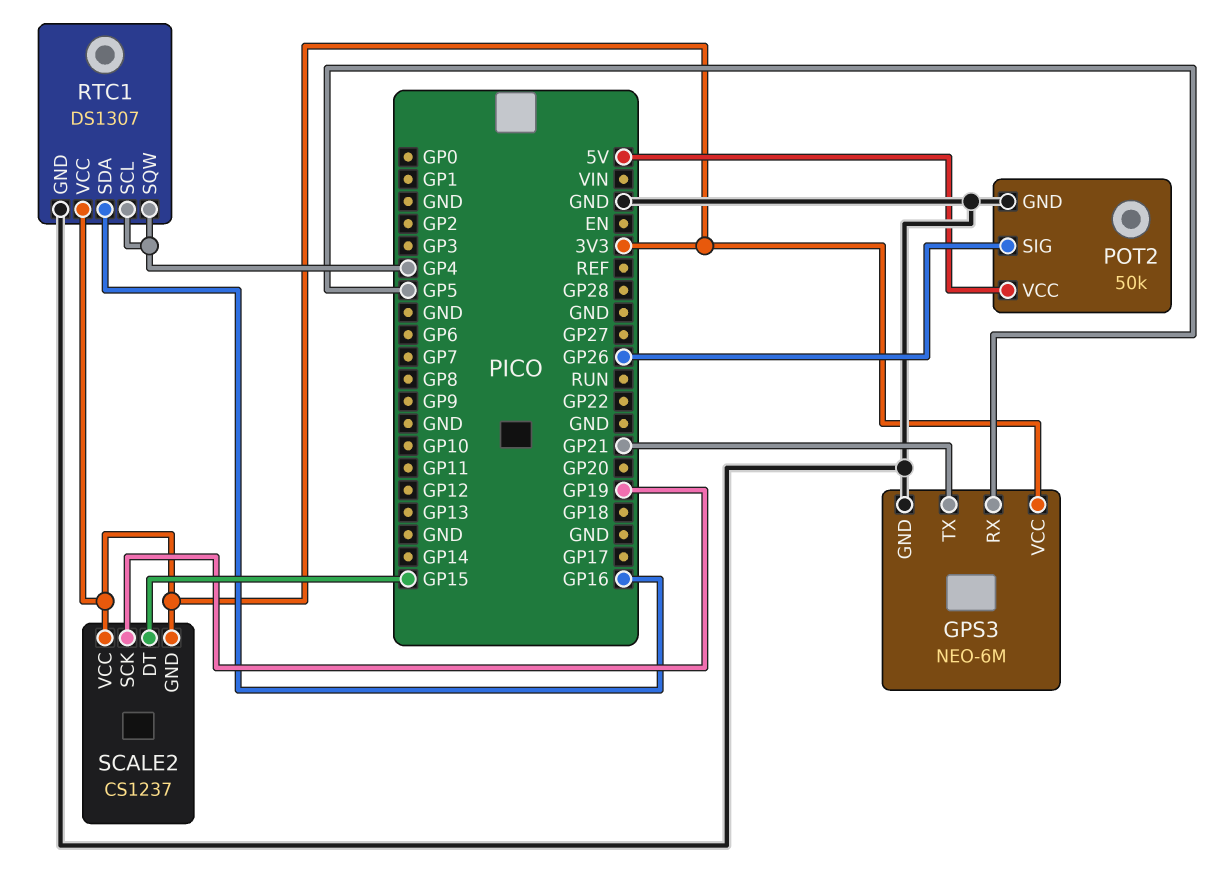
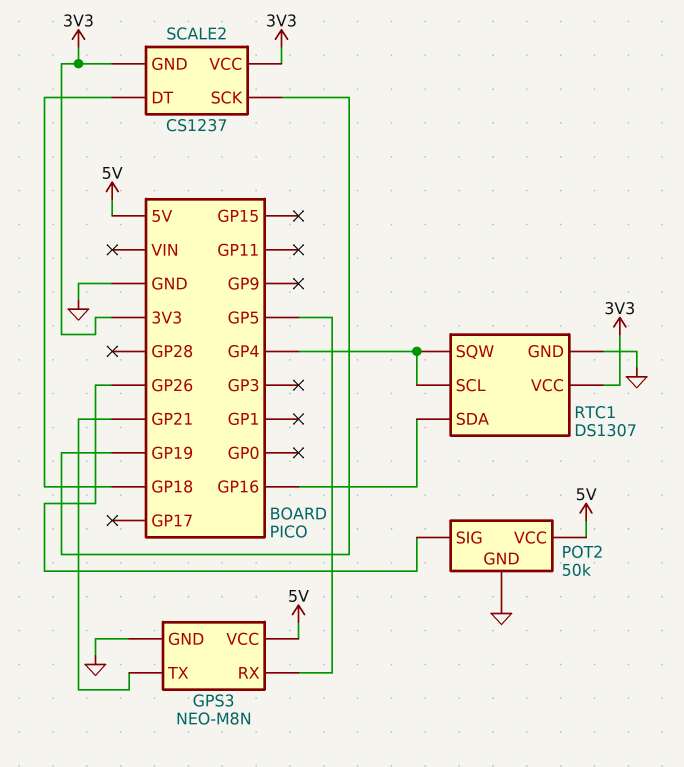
GPS3: NEO-6M -> NEO-M8N
GPS3 pin VCC: 3V3 -> 5V
SCALE2 pin DT: GP15 -> GP18

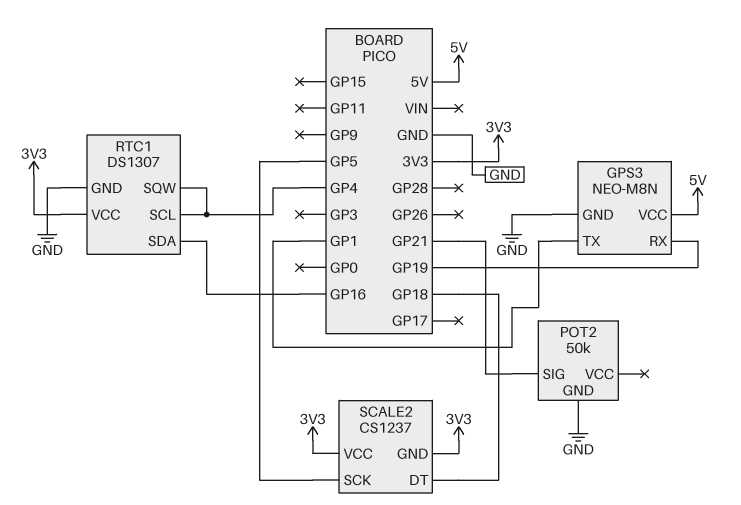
GPS3 pin RX: GP5 -> GP19
GPS3 pin TX: GP21 -> GP1
POT2 pin SIG: GP26 -> GP21
POT2 pin VCC: 5V -> none
SCALE2 pin SCK: GP19 -> GP5

